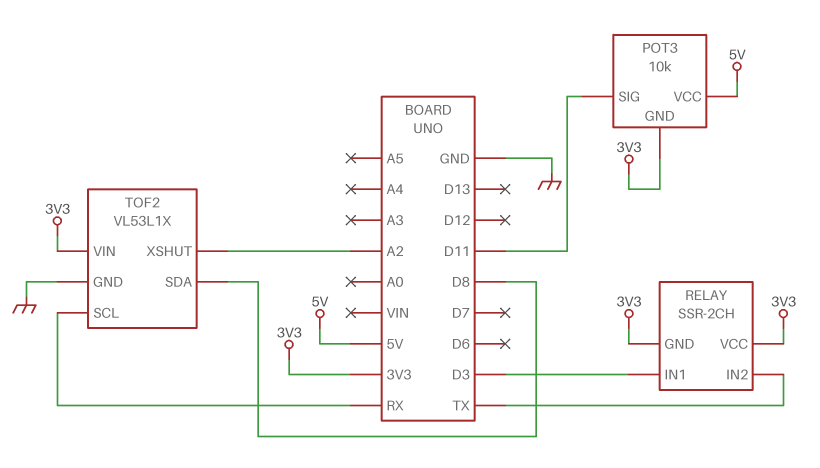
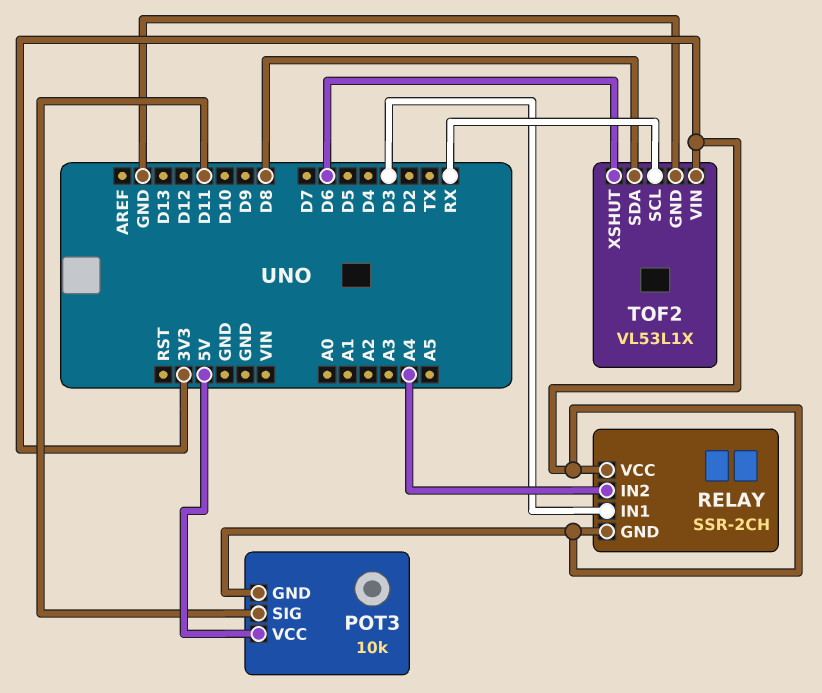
RELAY pin IN2: TX -> A4
TOF2 pin XSHUT: A2 -> D6

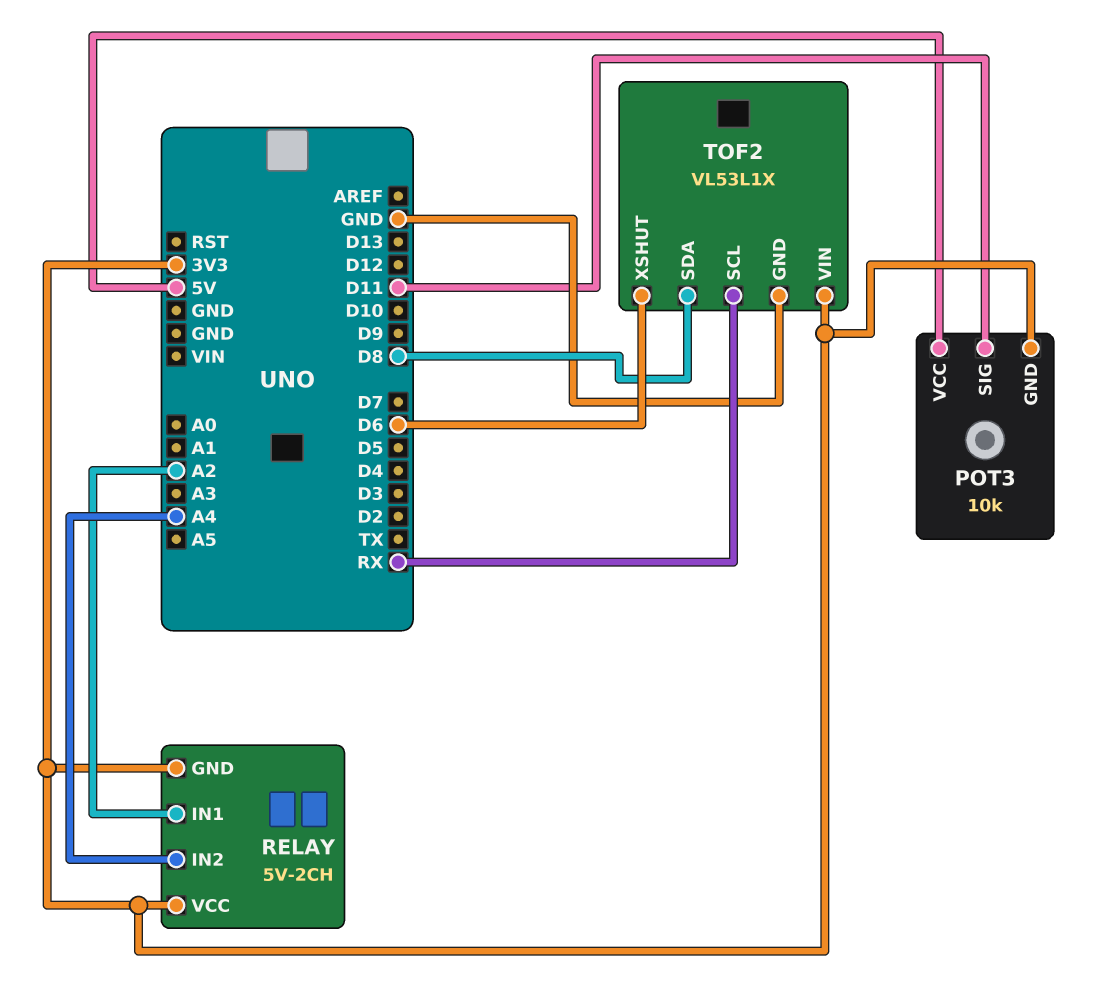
RELAY: SSR-2CH -> 5V-2CH
RELAY pin IN1: D3 -> A2

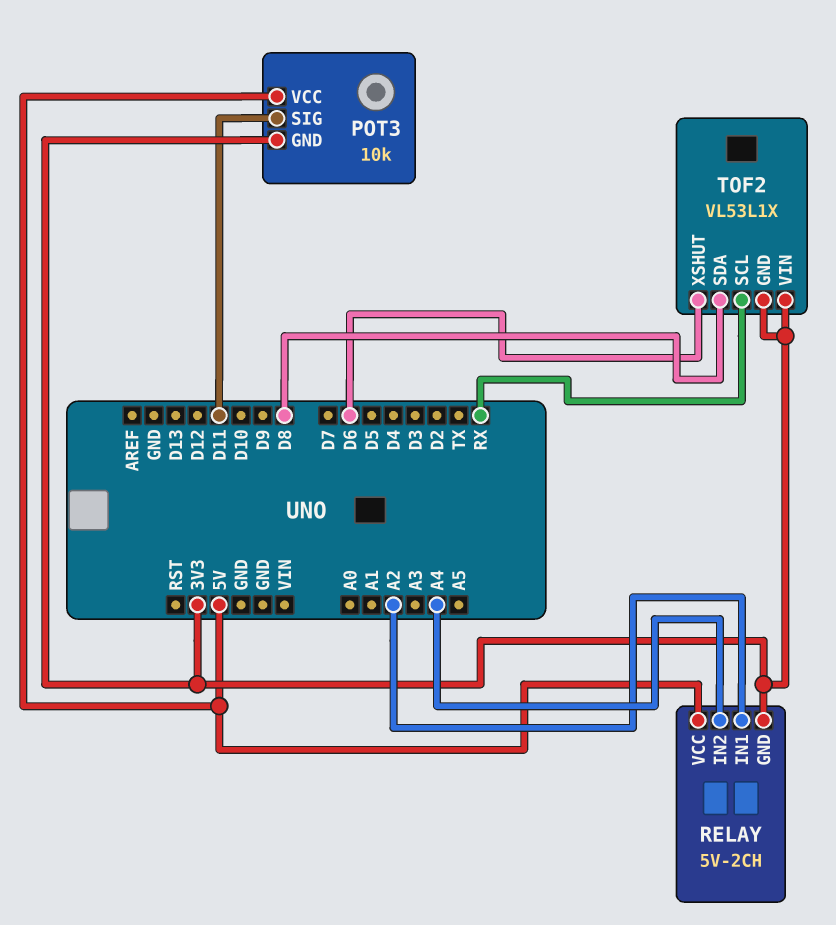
RELAY pin VCC: 3V3 -> 5V
TOF2 pin GND: GND -> 3V3

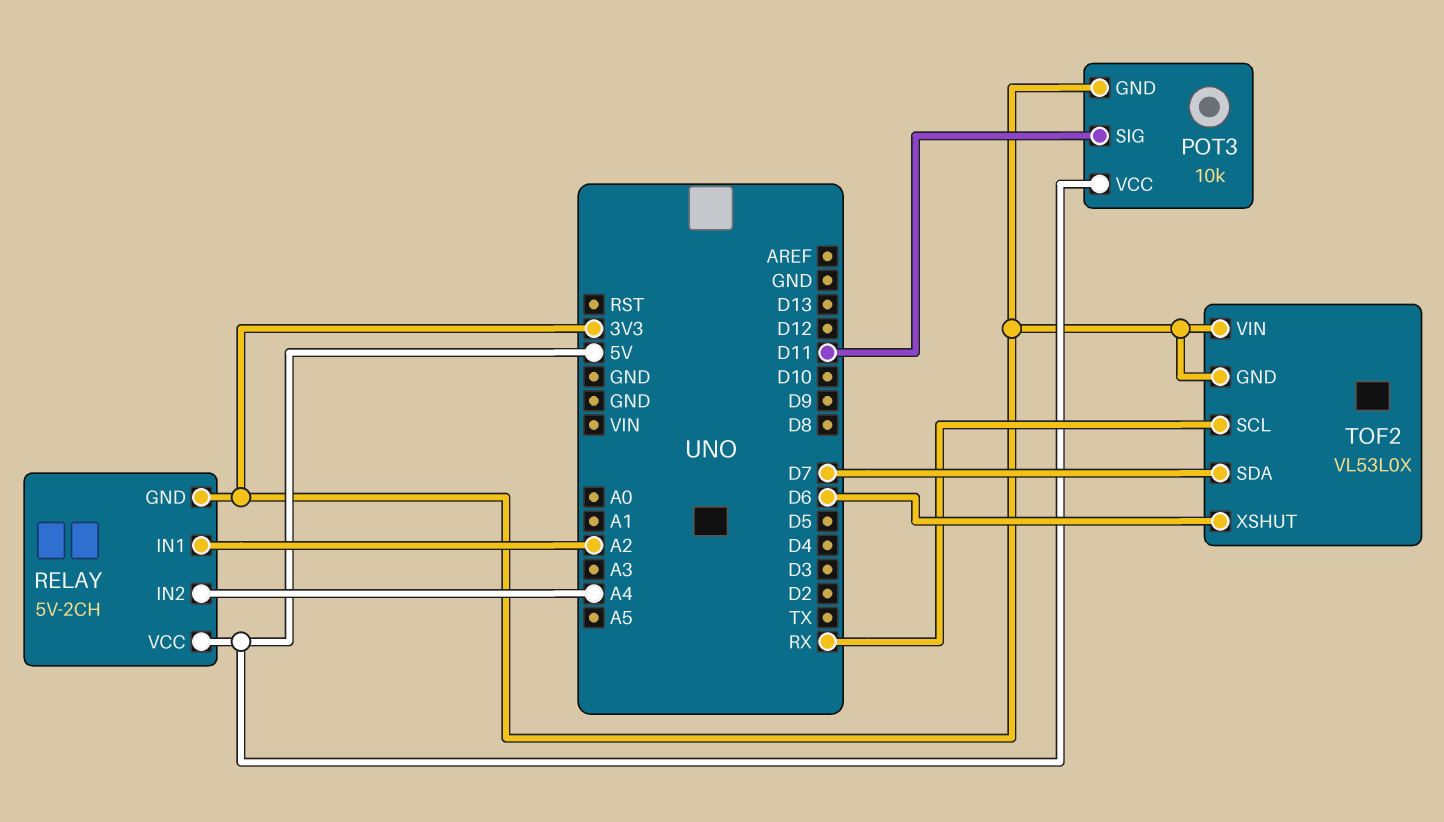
TOF2: VL53L1X -> VL53L0X
TOF2 pin SDA: D8 -> D7

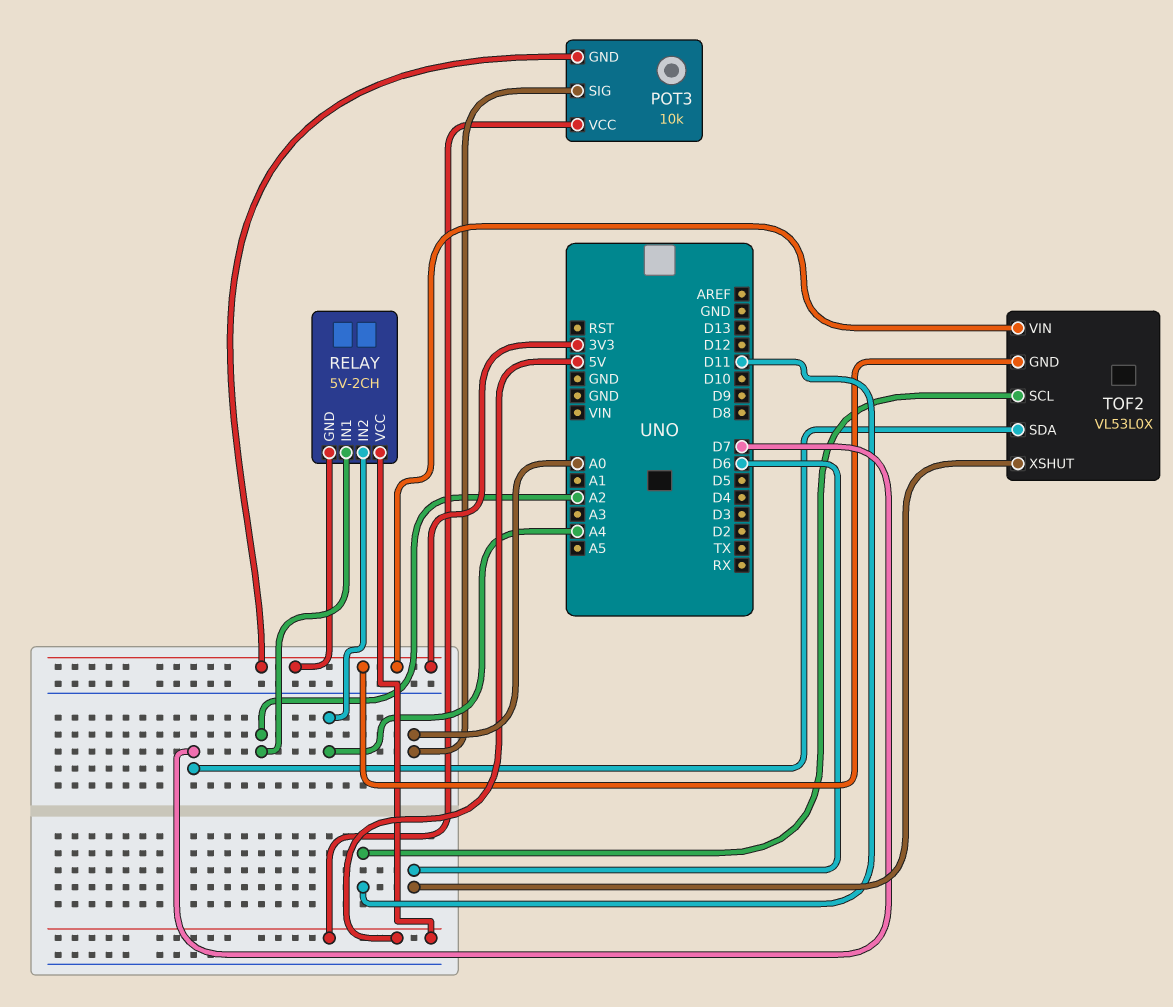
POT3 pin SIG: D11 -> A0
TOF2 pin SCL: RX -> D11

